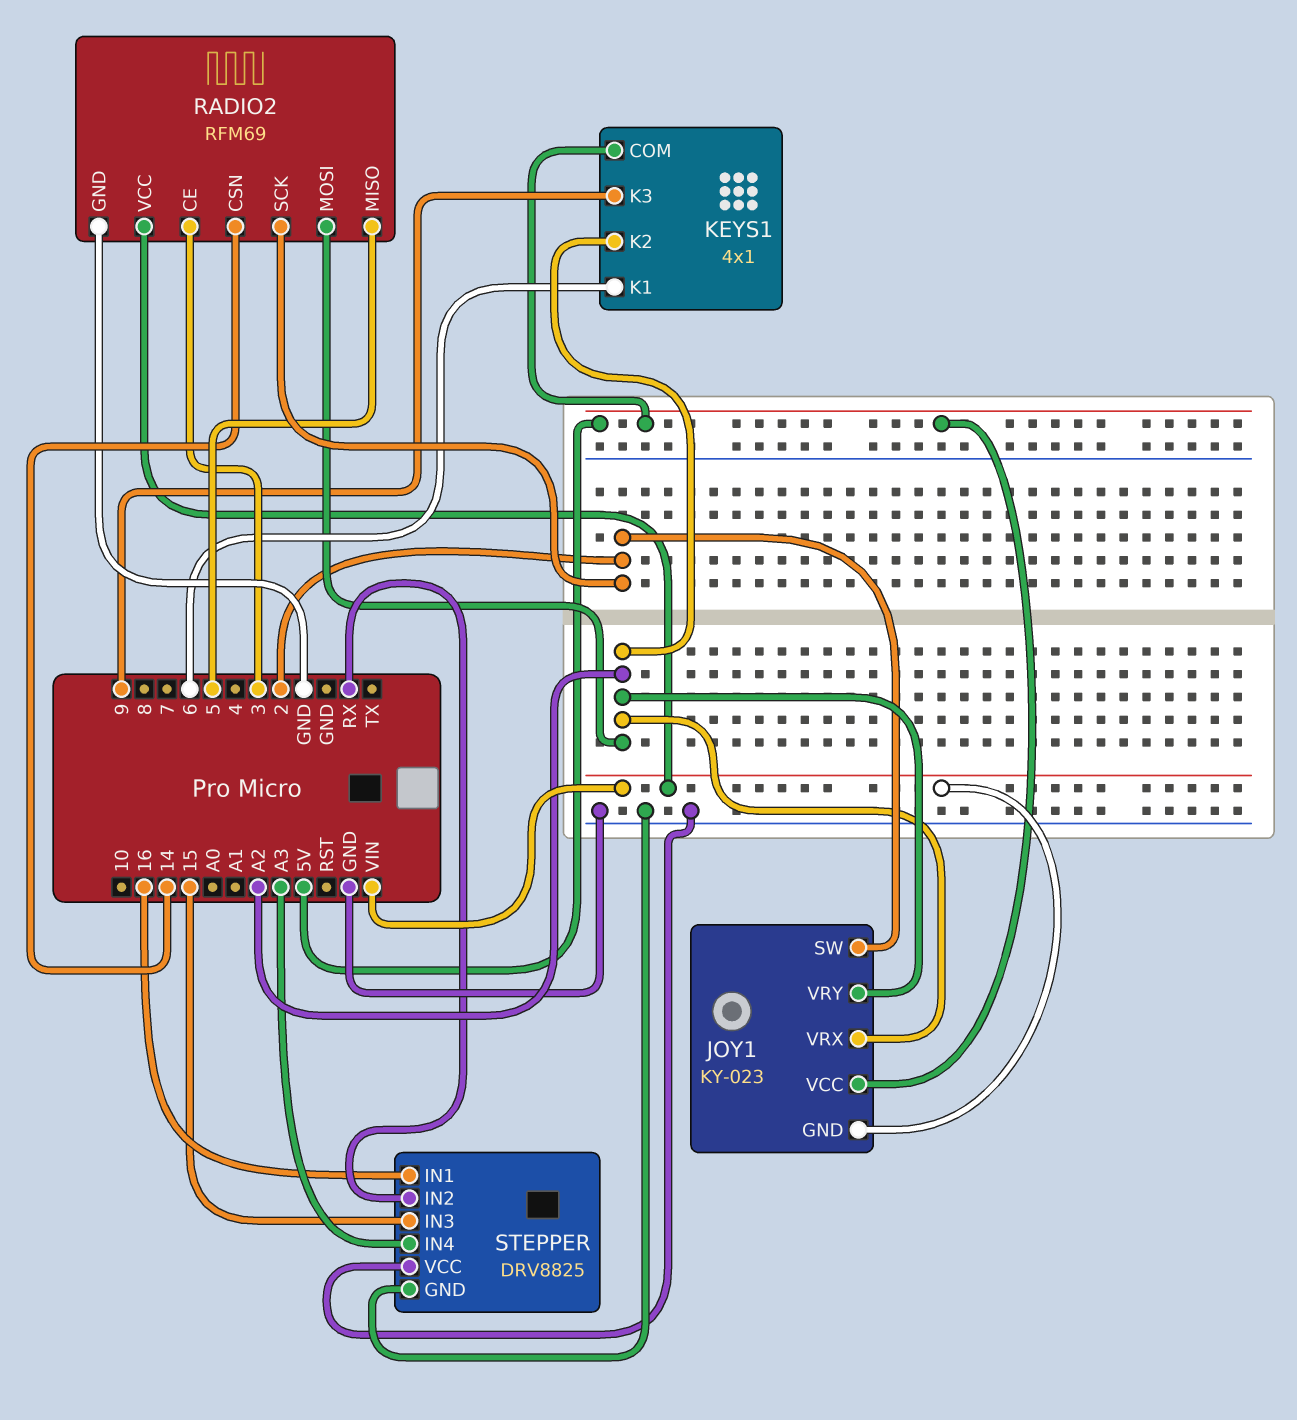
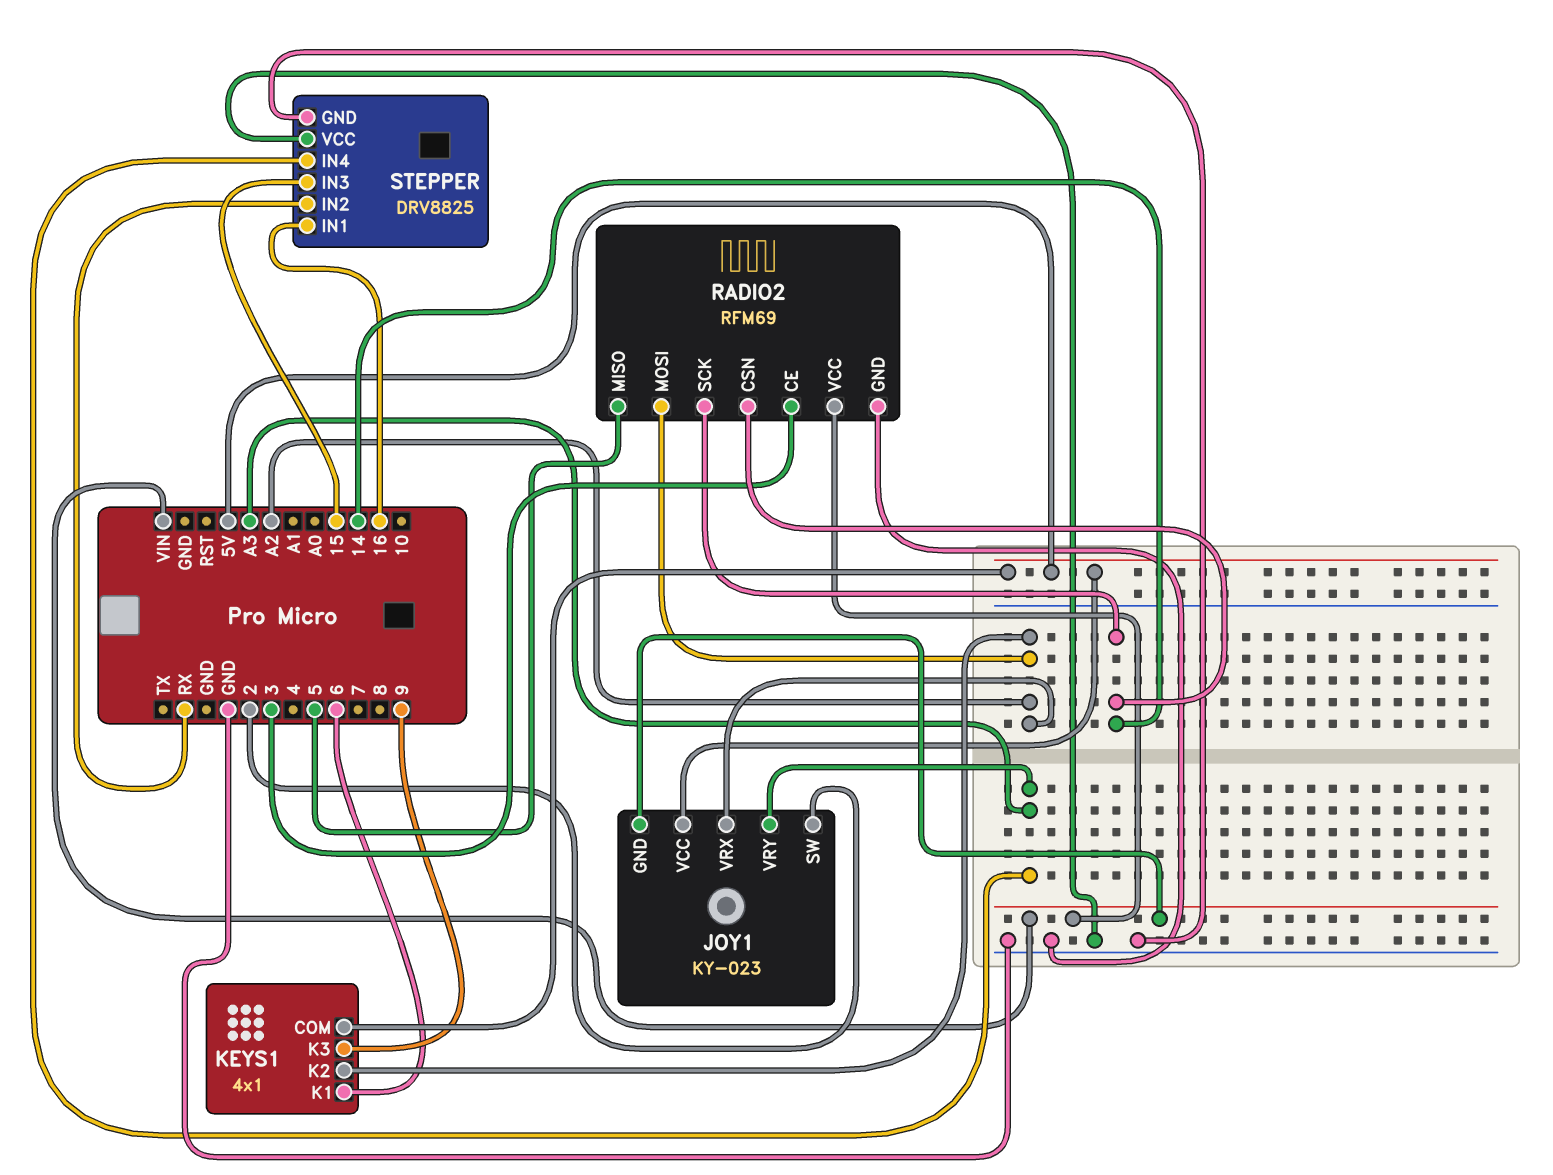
JOY1 pin VRY: A2 -> A3
RADIO2 pin SCK: 2 -> 14

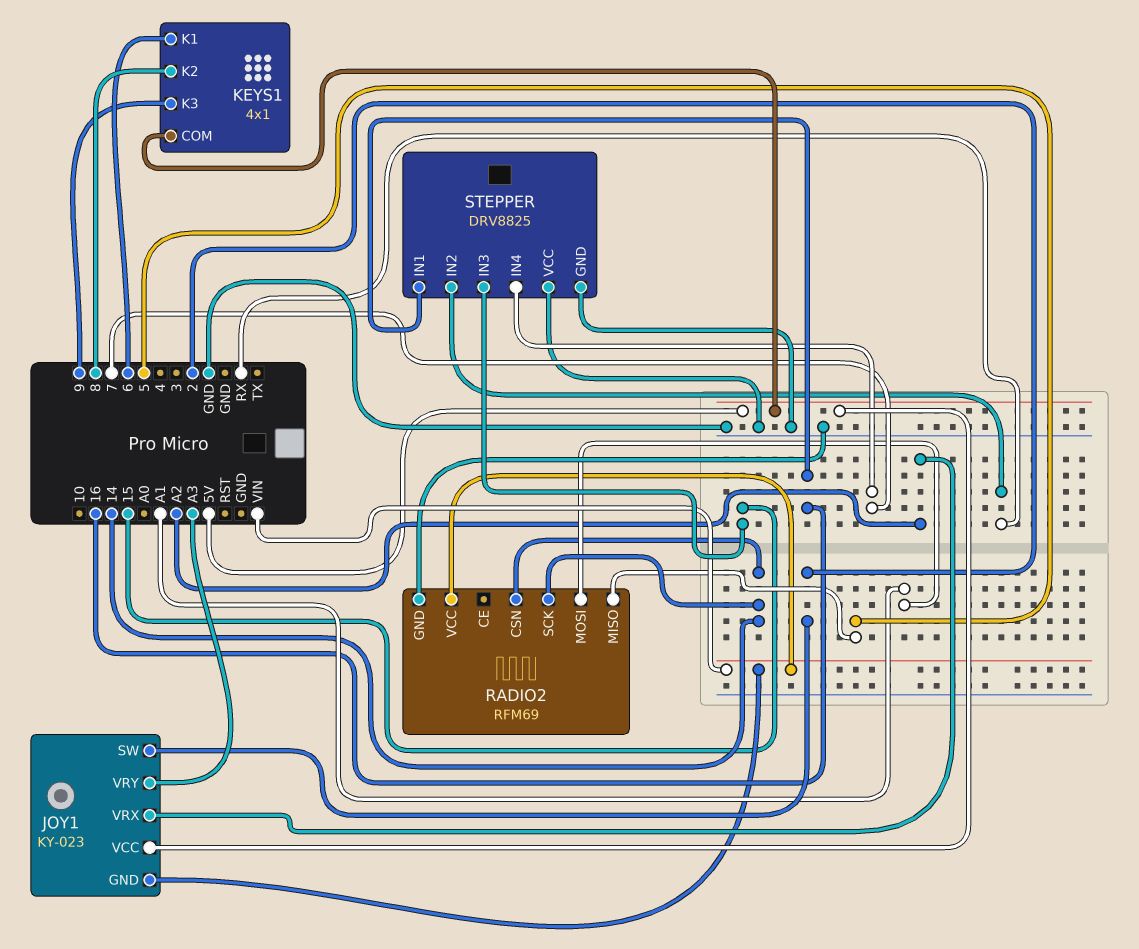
KEYS1 pin K2: A2 -> 8
RADIO2 pin CE: 3 -> none
RADIO2 pin MOSI: A2 -> A1
STEPPER pin IN4: A3 -> 7

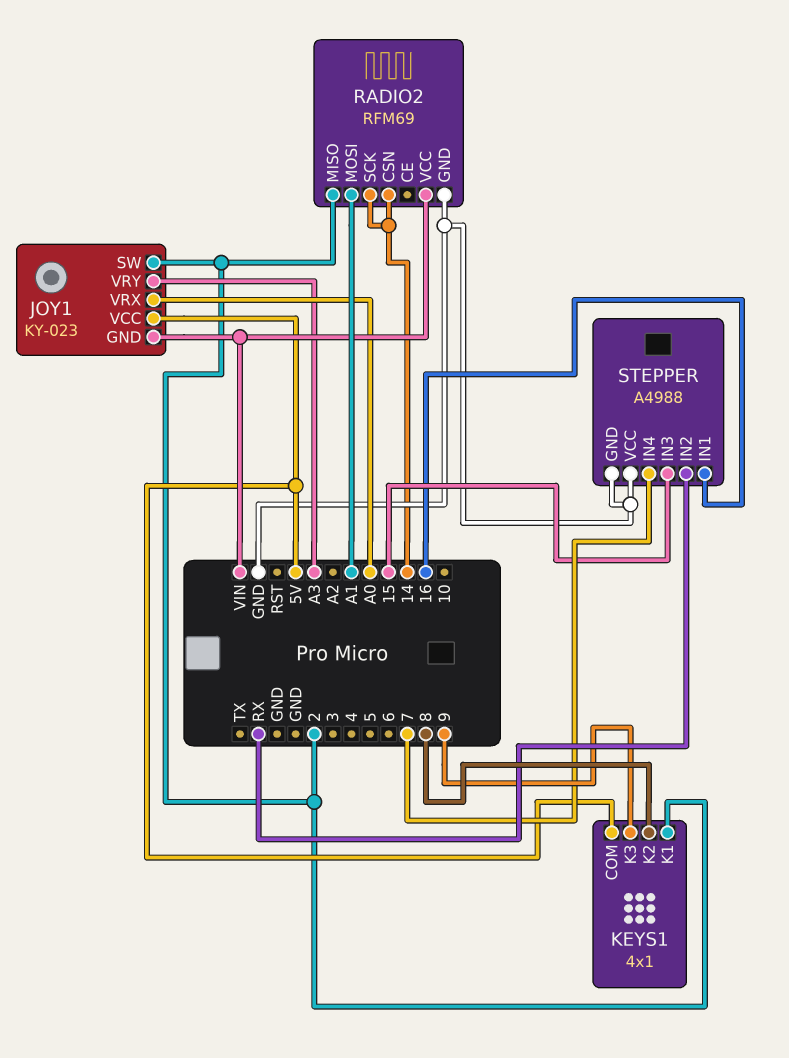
JOY1 pin VRX: A2 -> A0
KEYS1 pin K1: 6 -> 2
RADIO2 pin MISO: 5 -> 2
STEPPER: DRV8825 -> A4988

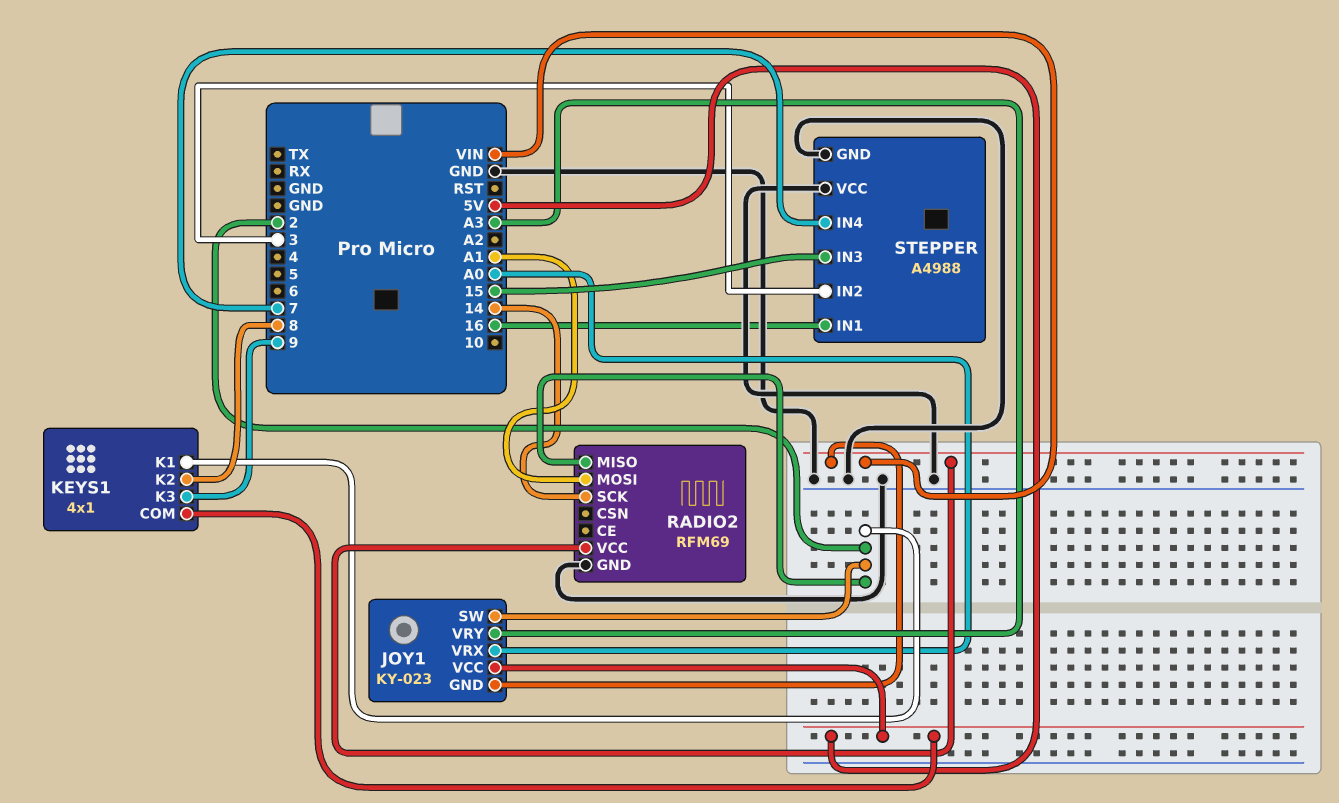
RADIO2 pin CSN: 14 -> none
STEPPER pin IN2: RX -> 3

